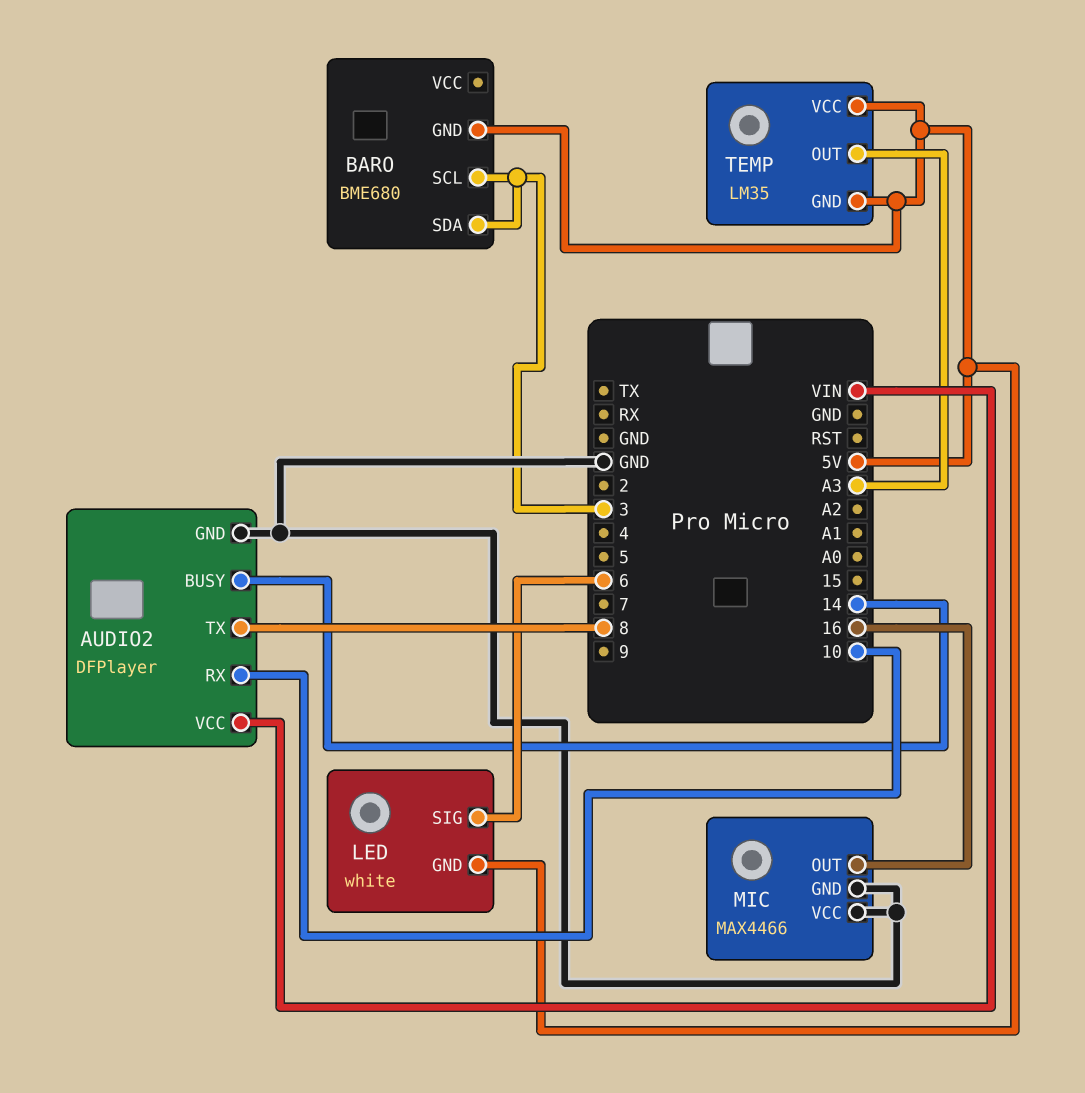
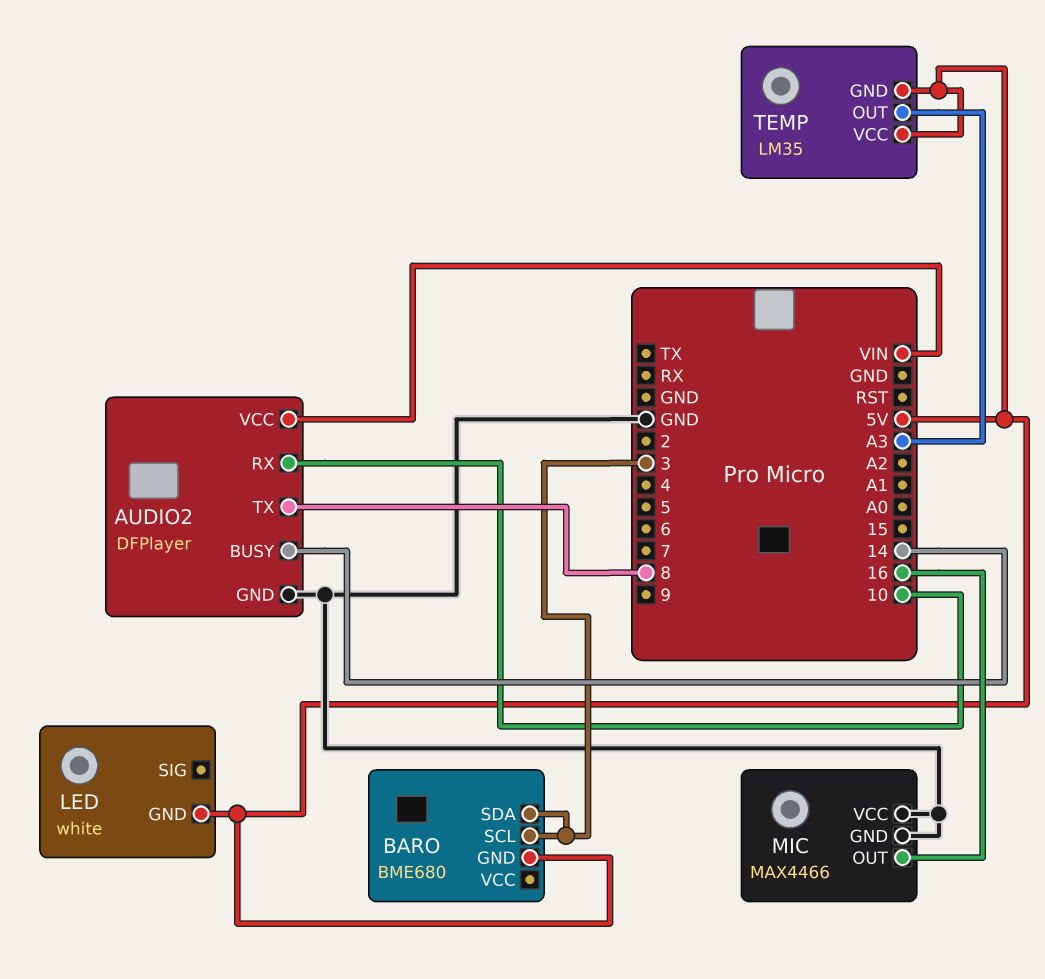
LED pin SIG: 6 -> none

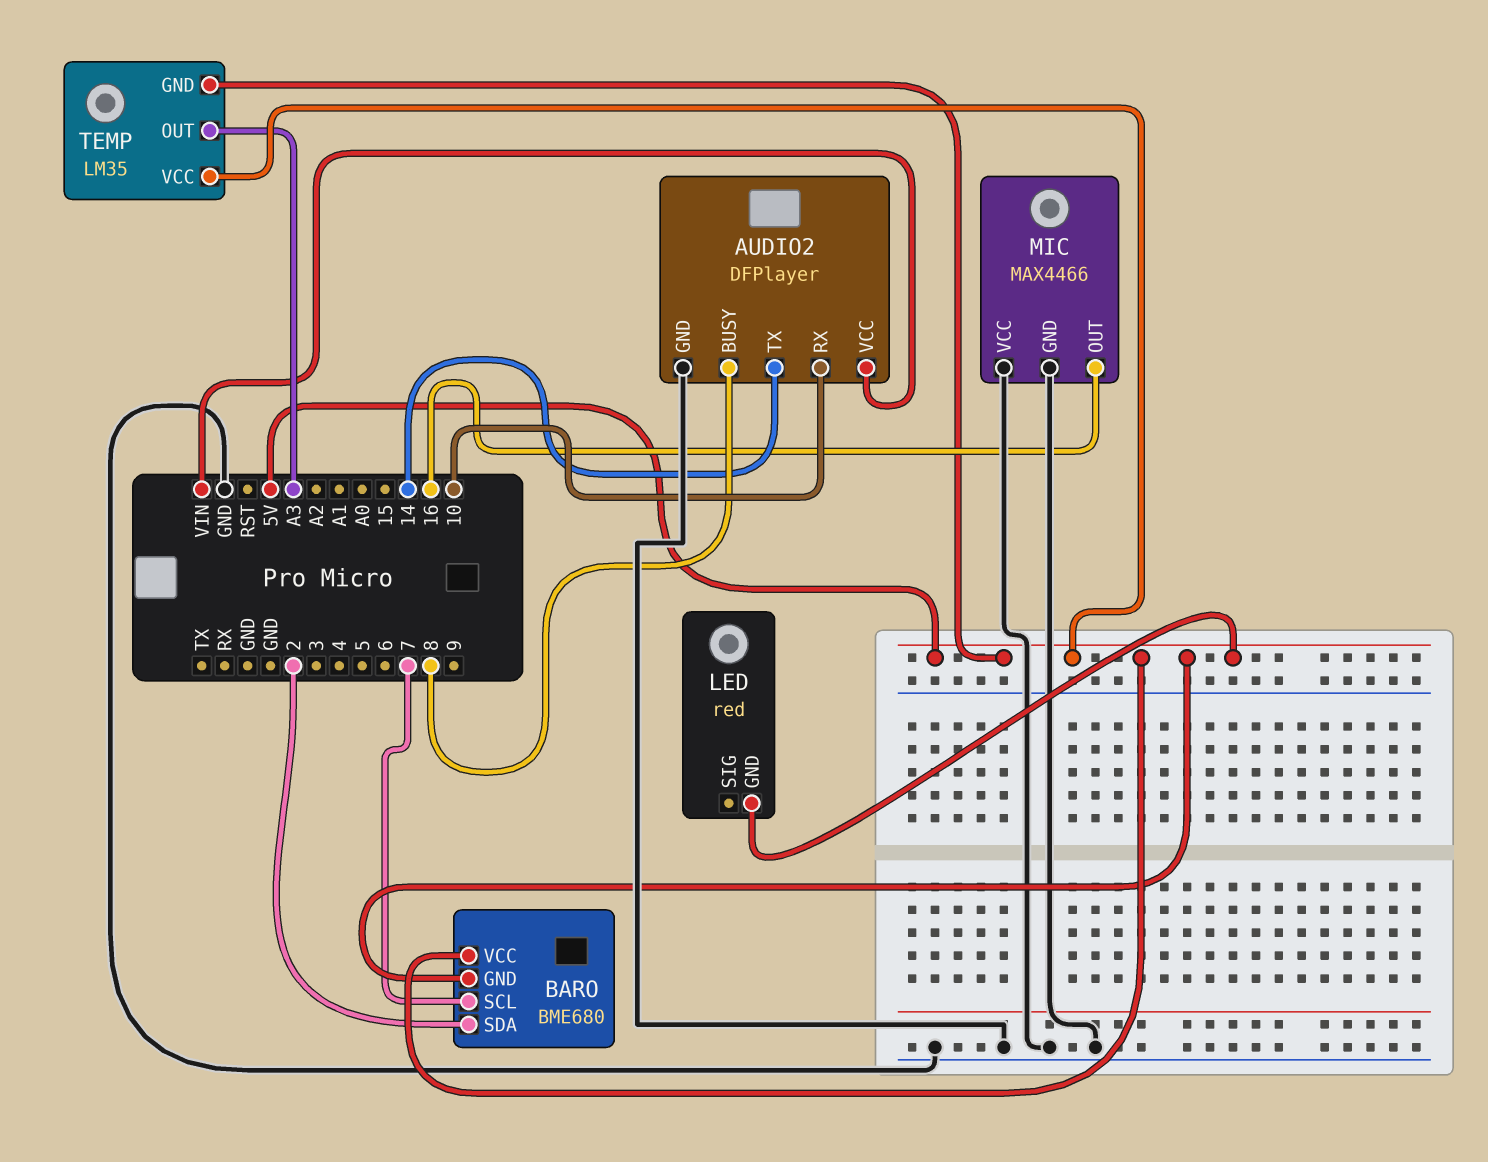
AUDIO2 pin BUSY: 14 -> 8
AUDIO2 pin TX: 8 -> 14
BARO pin SCL: 3 -> 7
BARO pin SDA: 3 -> 2
BARO pin VCC: none -> 5V
LED: white -> red

